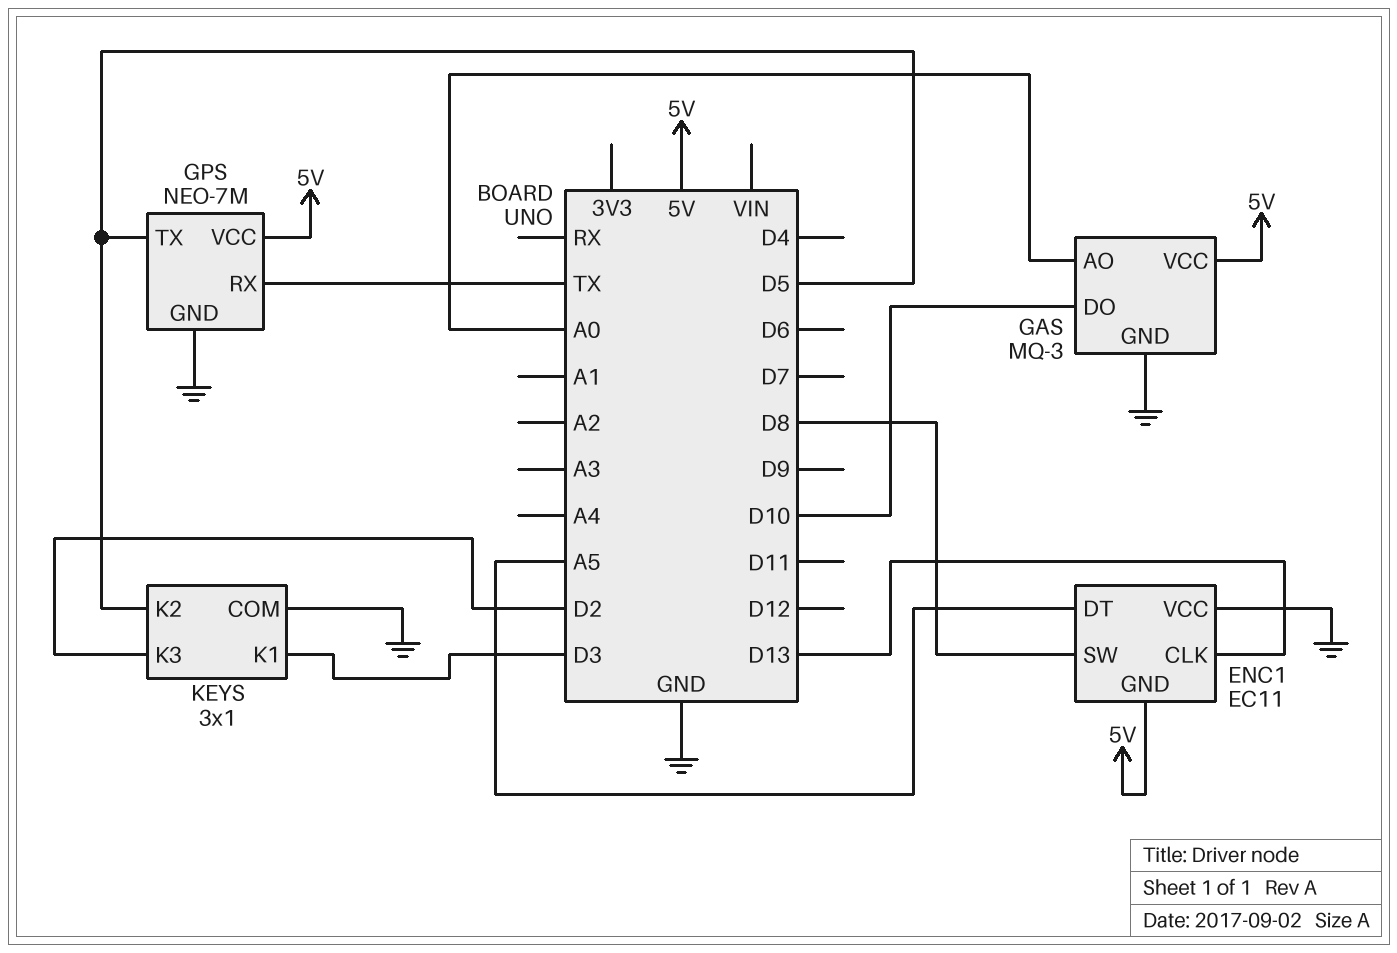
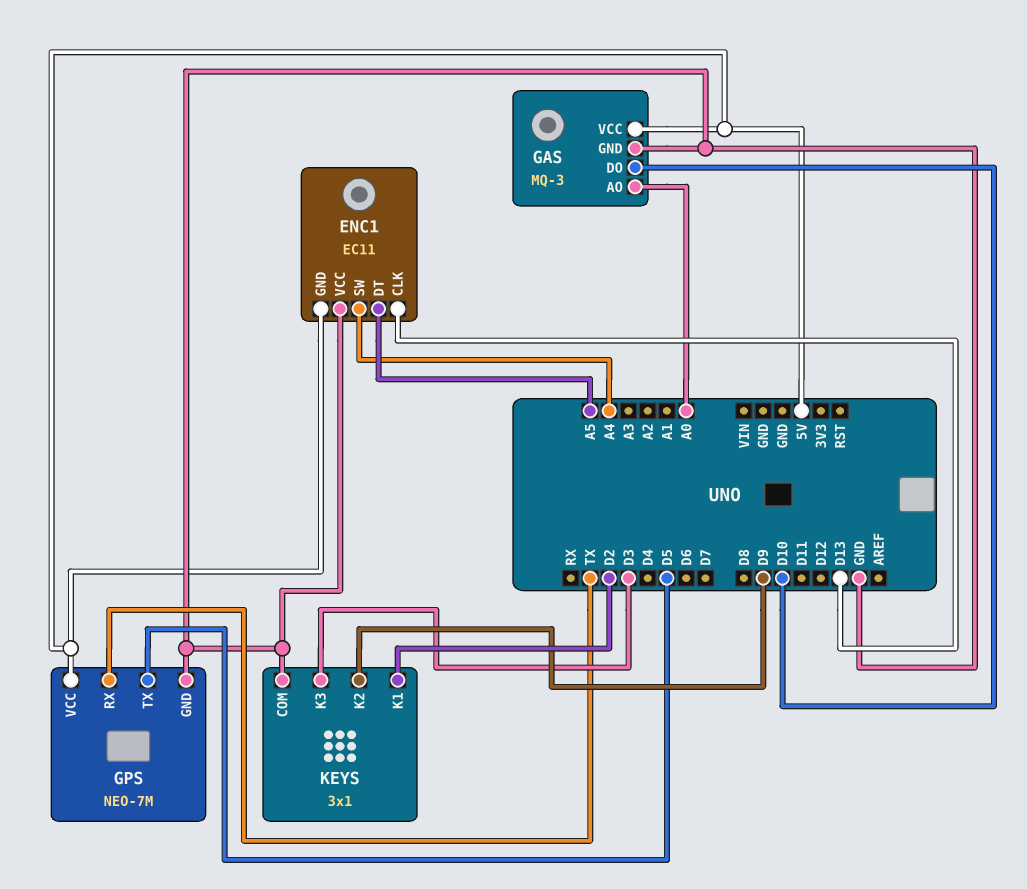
ENC1 pin SW: D8 -> A4
KEYS pin K1: D3 -> D2
KEYS pin K2: D5 -> D9
KEYS pin K3: D2 -> D3

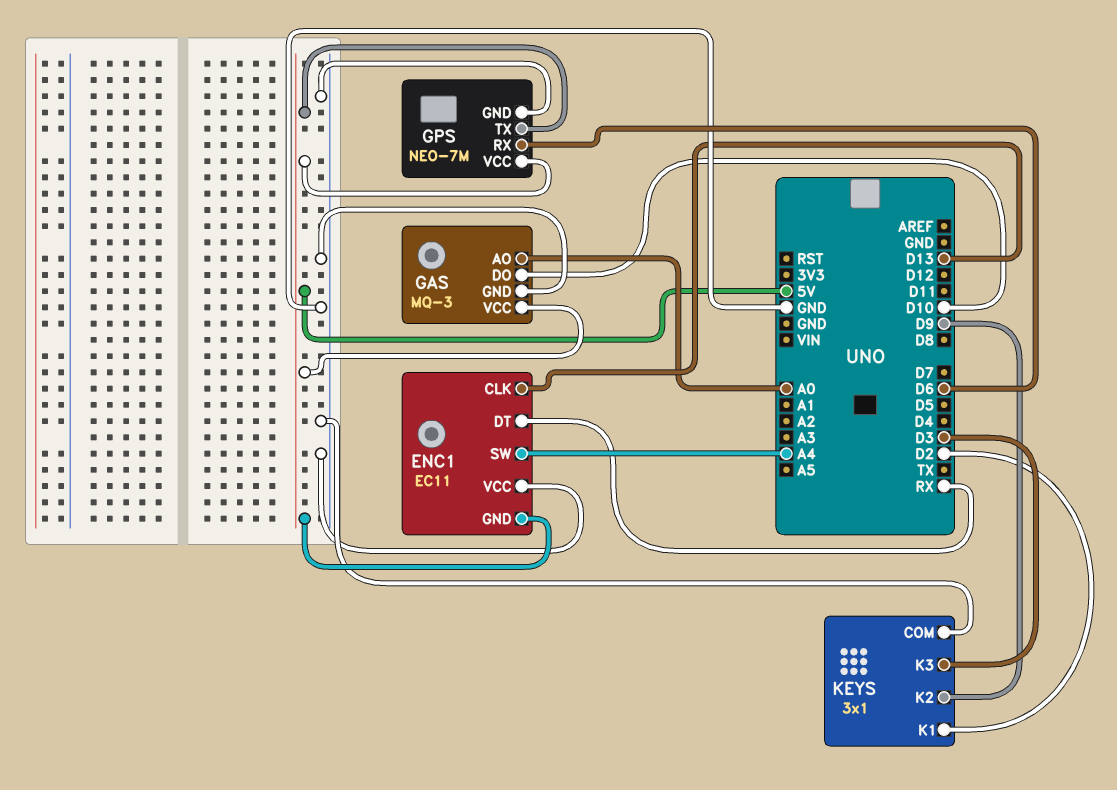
ENC1 pin DT: A5 -> RX
GPS pin RX: TX -> D6
GPS pin TX: D5 -> 5V

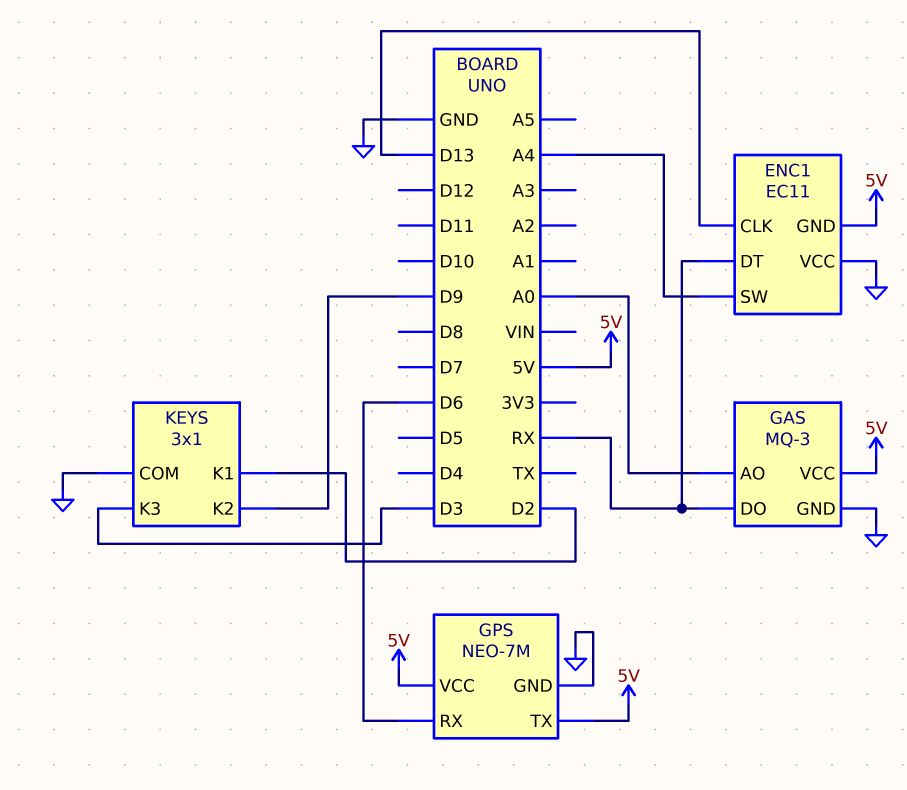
GAS pin DO: D10 -> RX

